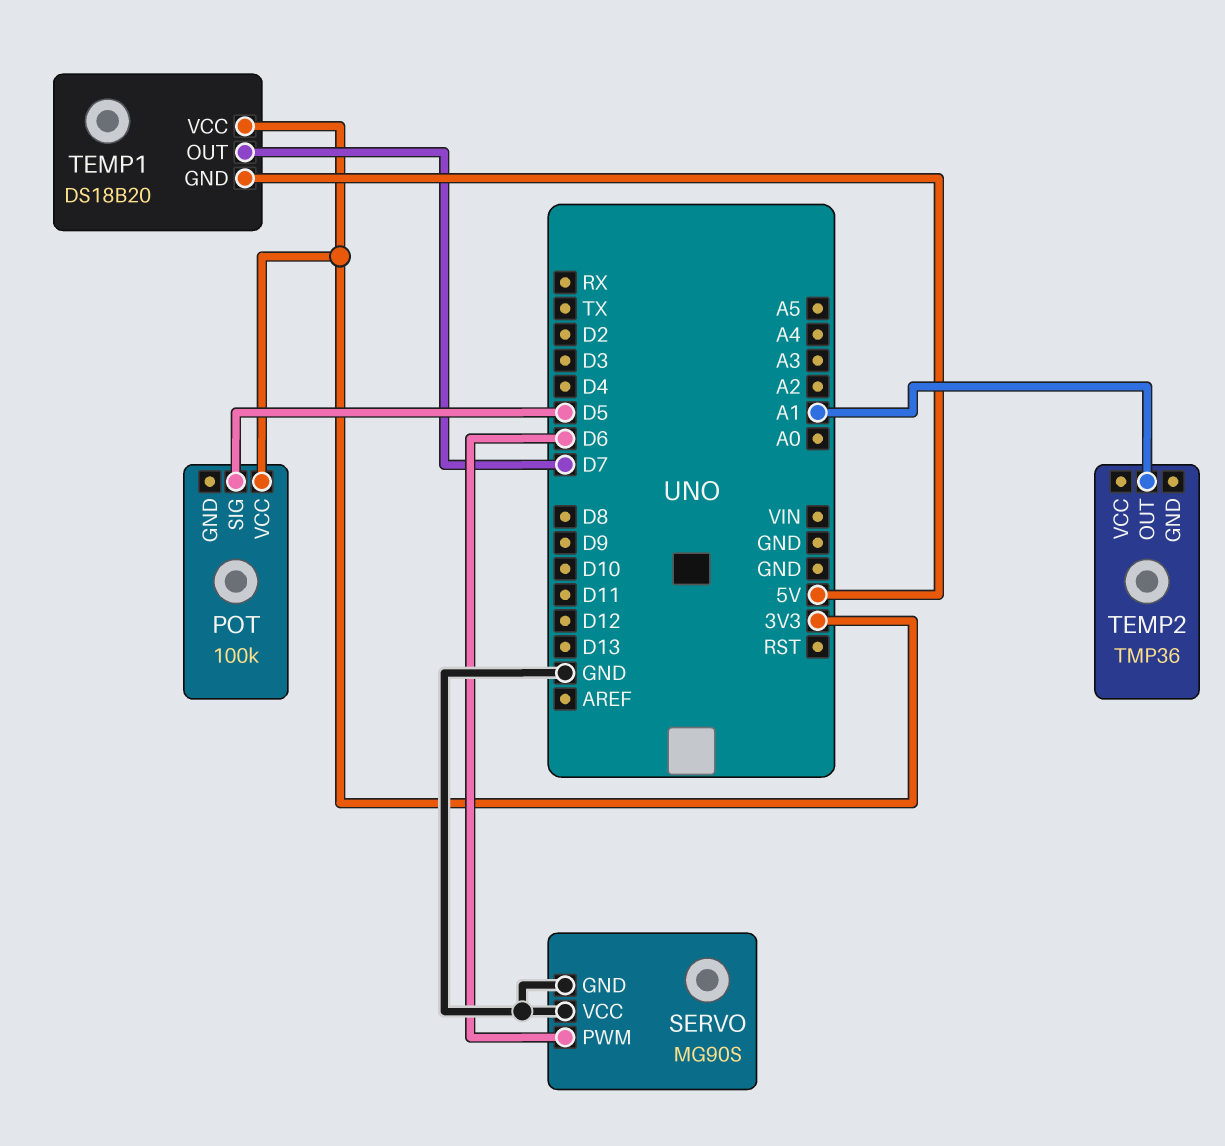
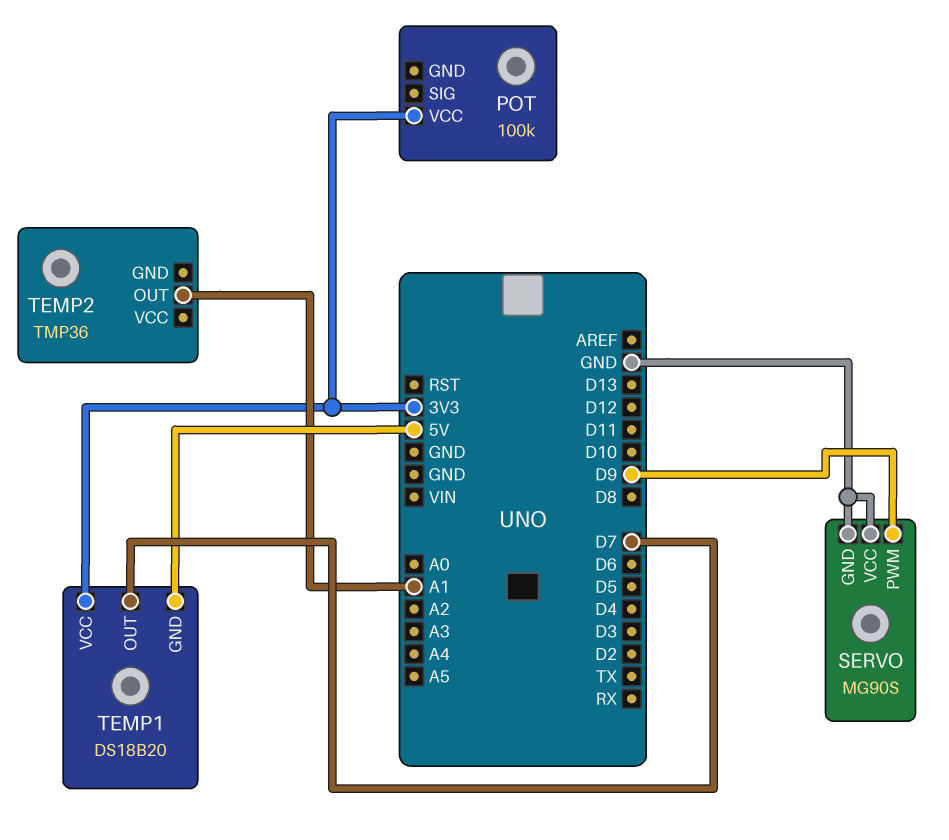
POT pin SIG: D5 -> none
SERVO pin PWM: D6 -> D9

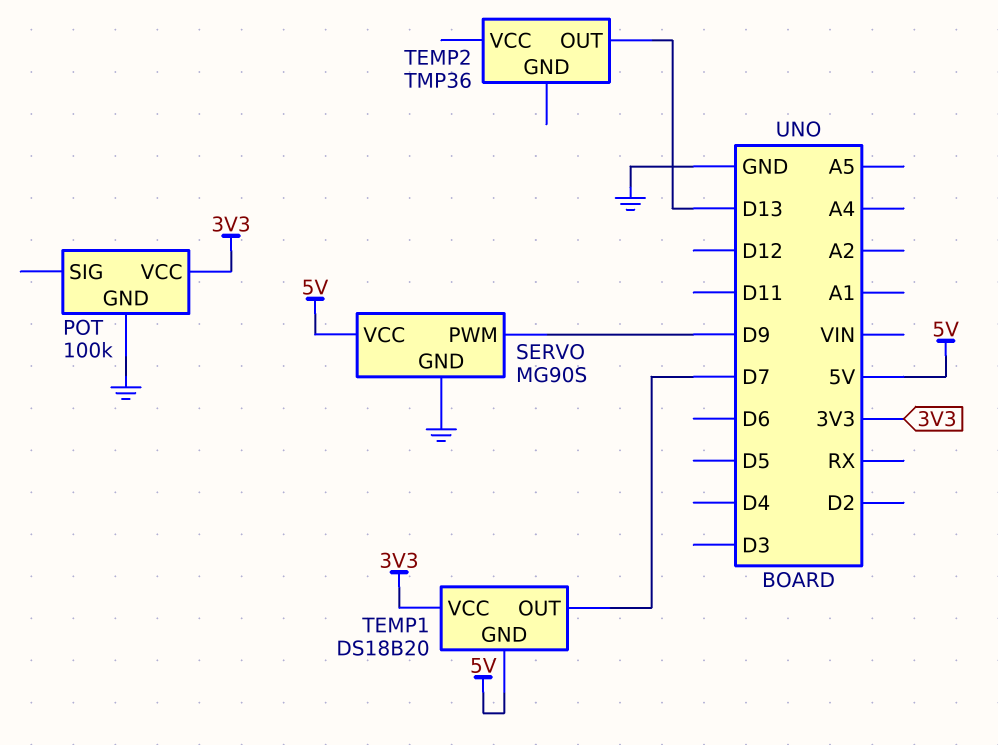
POT pin GND: none -> GND
SERVO pin VCC: GND -> 5V
TEMP2 pin OUT: A1 -> D13

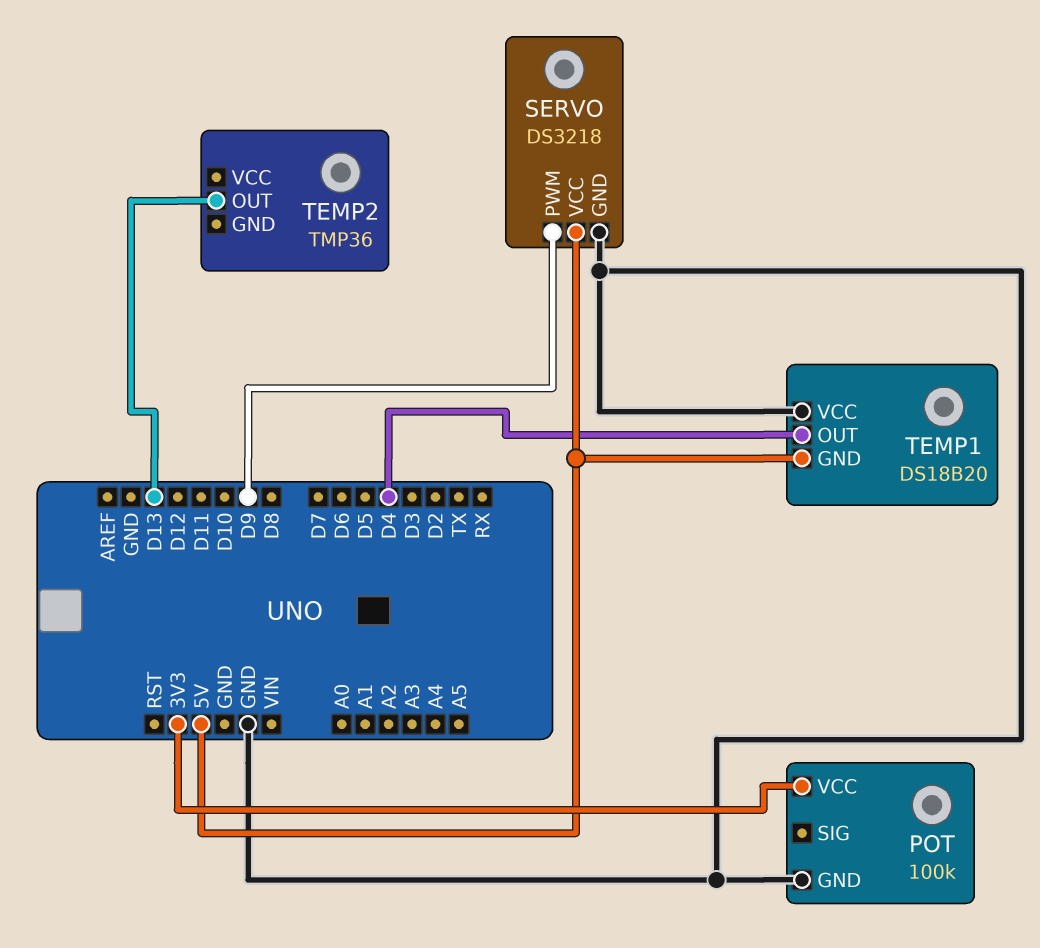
SERVO: MG90S -> DS3218
TEMP1 pin OUT: D7 -> D4
TEMP1 pin VCC: 3V3 -> GND

